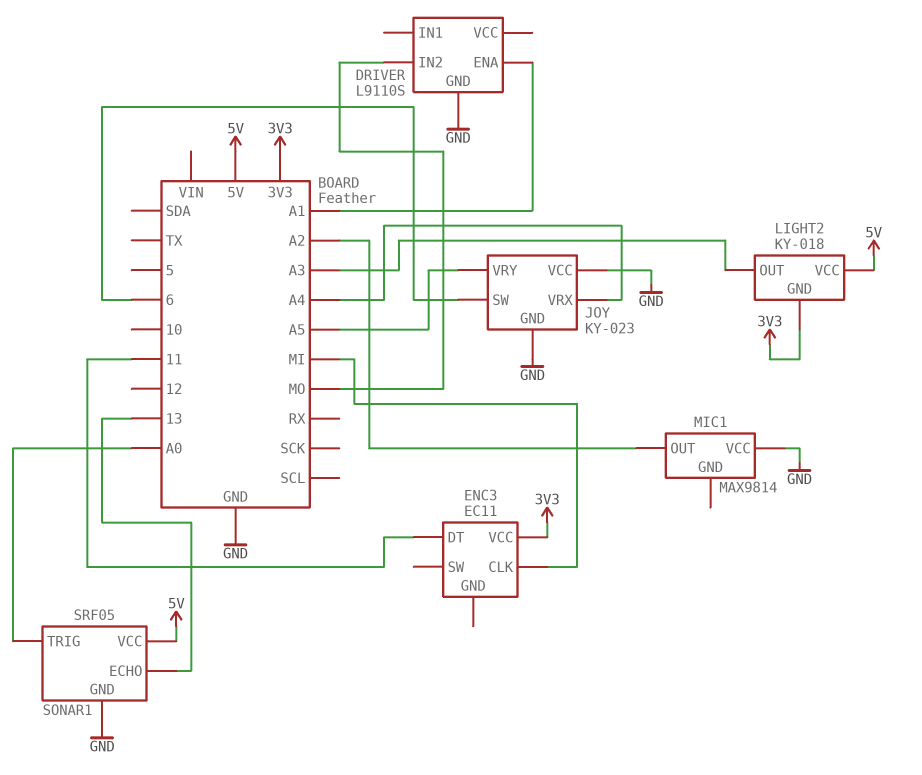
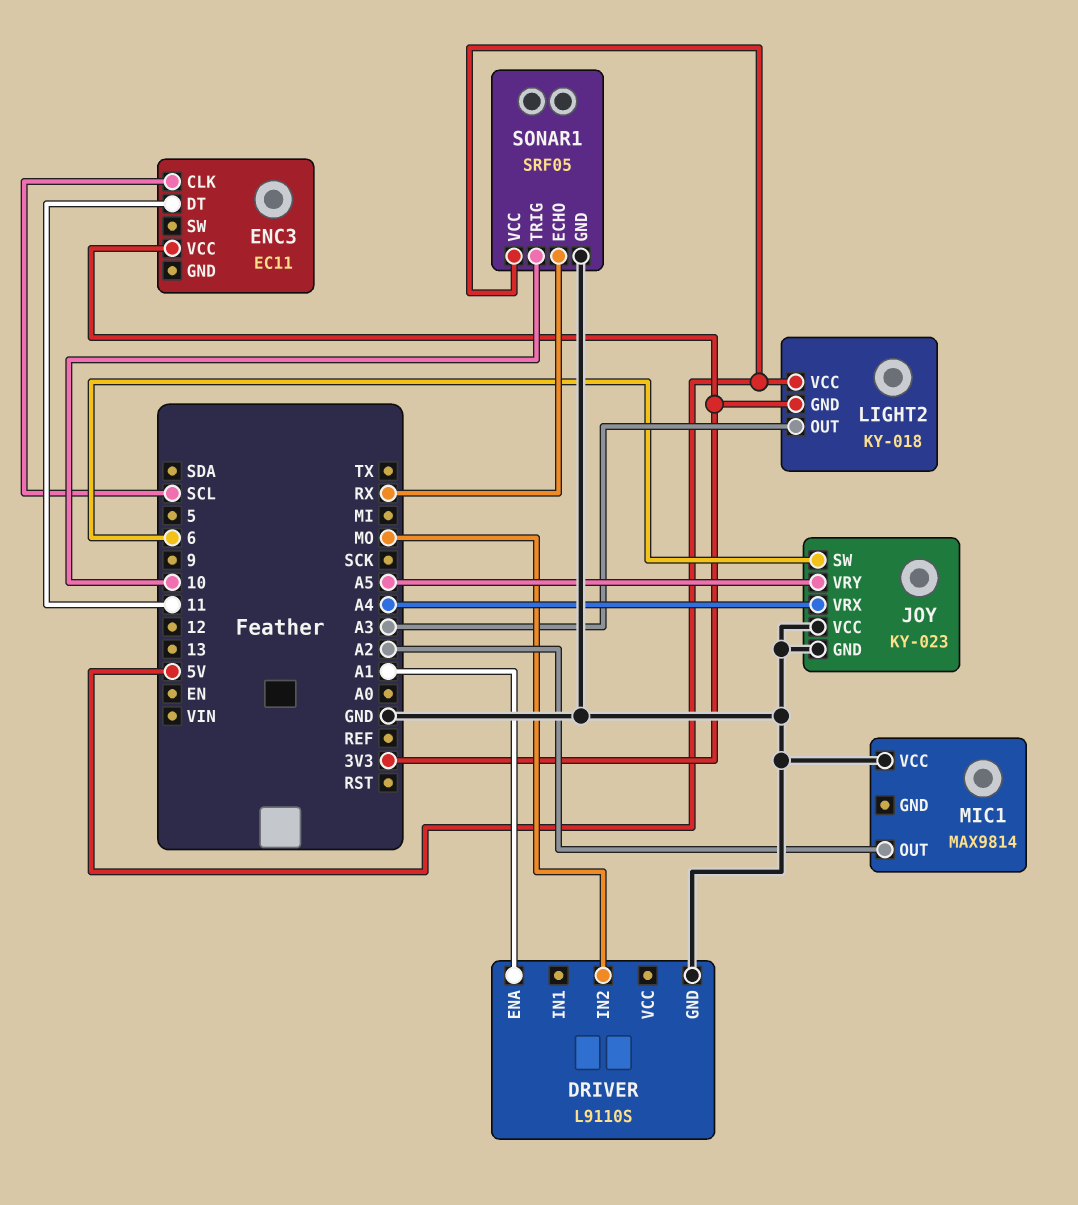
ENC3 pin CLK: MI -> SCL
SONAR1 pin ECHO: 13 -> RX
SONAR1 pin TRIG: A0 -> 10

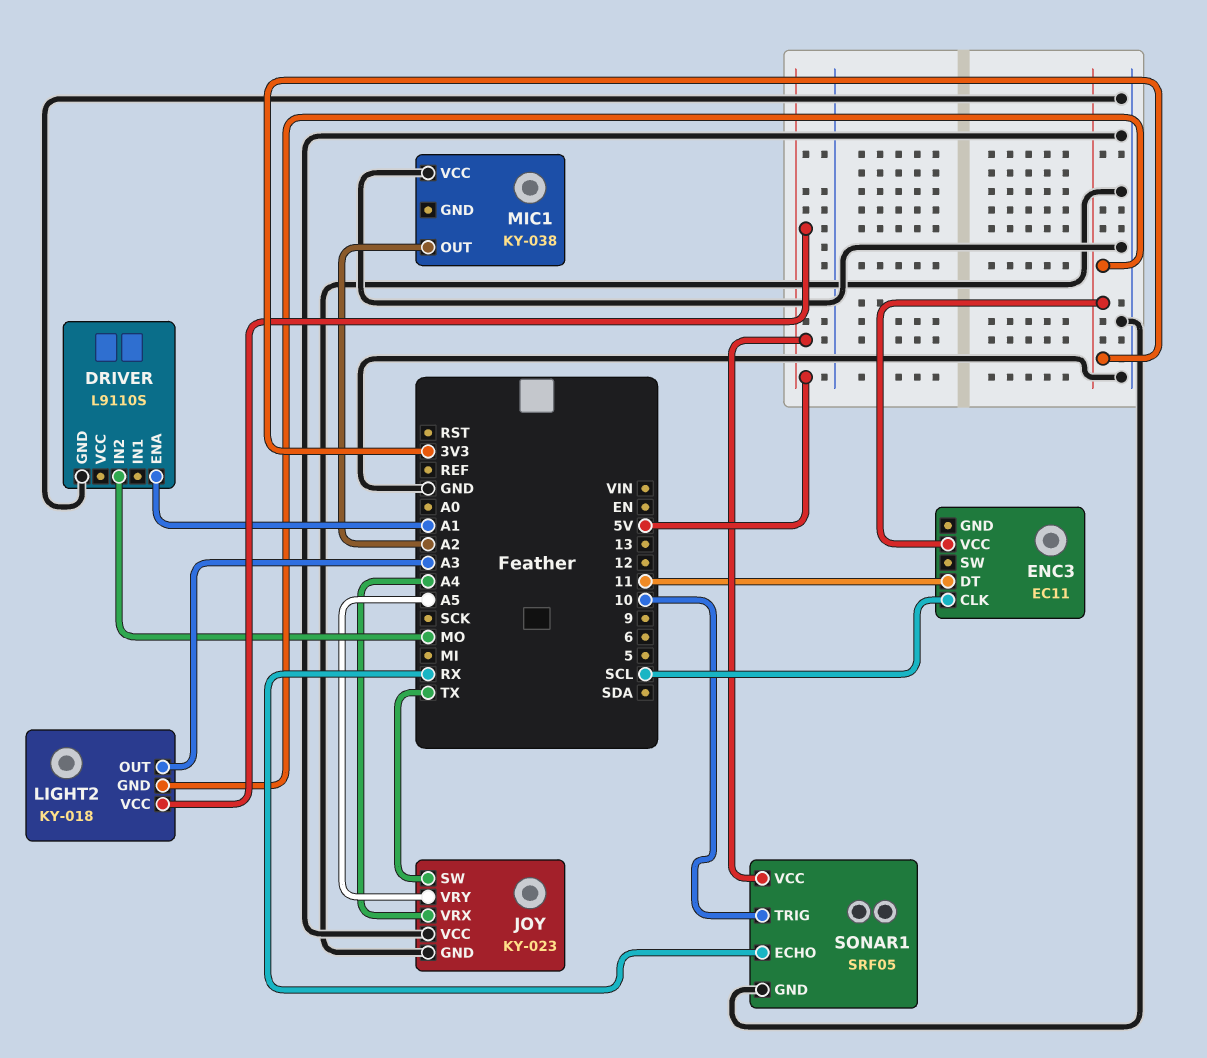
JOY pin SW: 6 -> TX
MIC1: MAX9814 -> KY-038

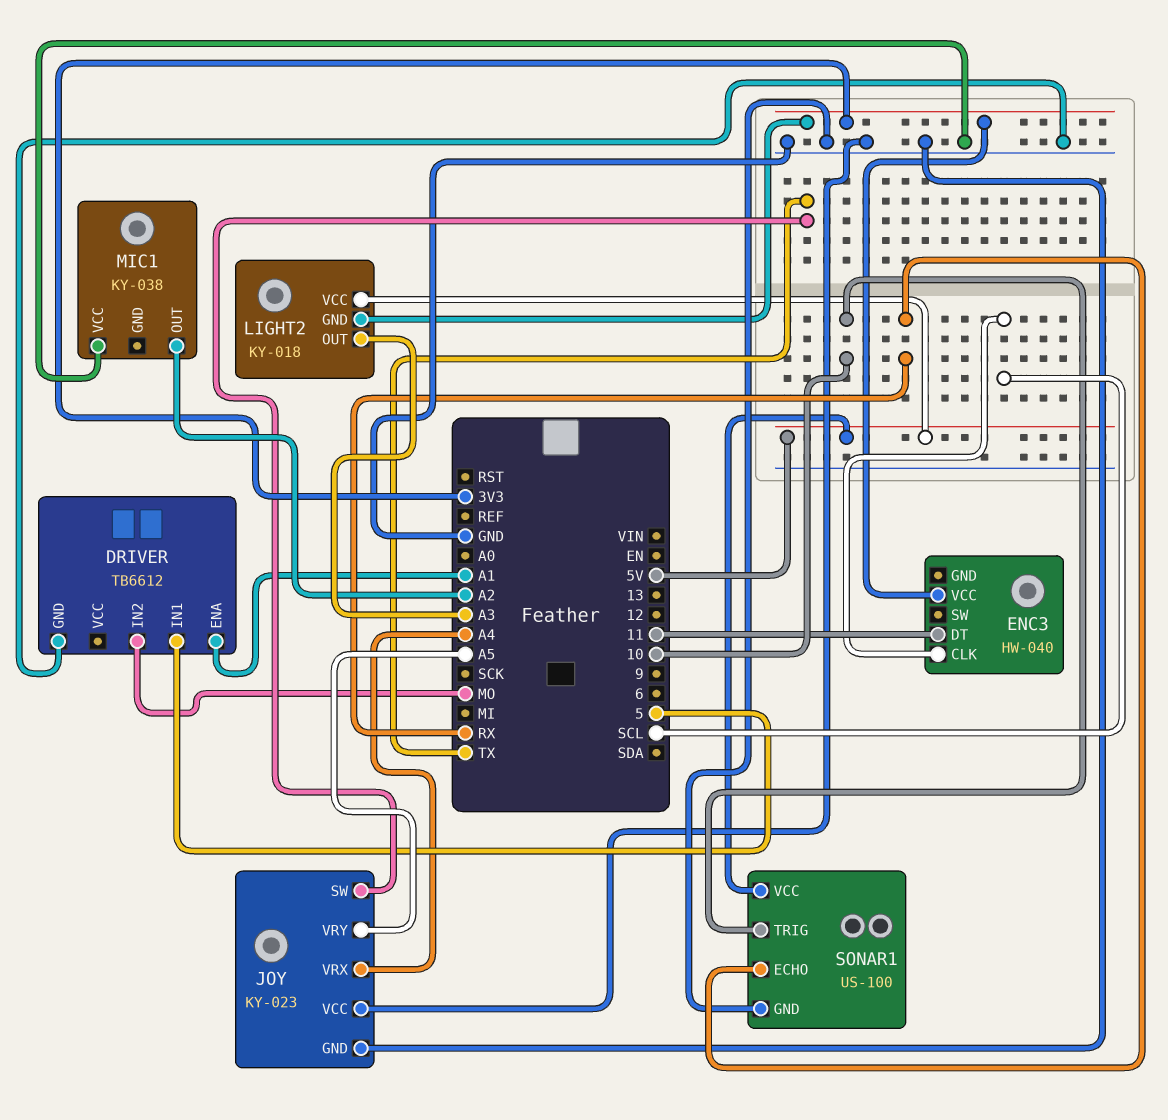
DRIVER: L9110S -> TB6612
DRIVER pin IN1: none -> 5
ENC3: EC11 -> HW-040
SONAR1: SRF05 -> US-100

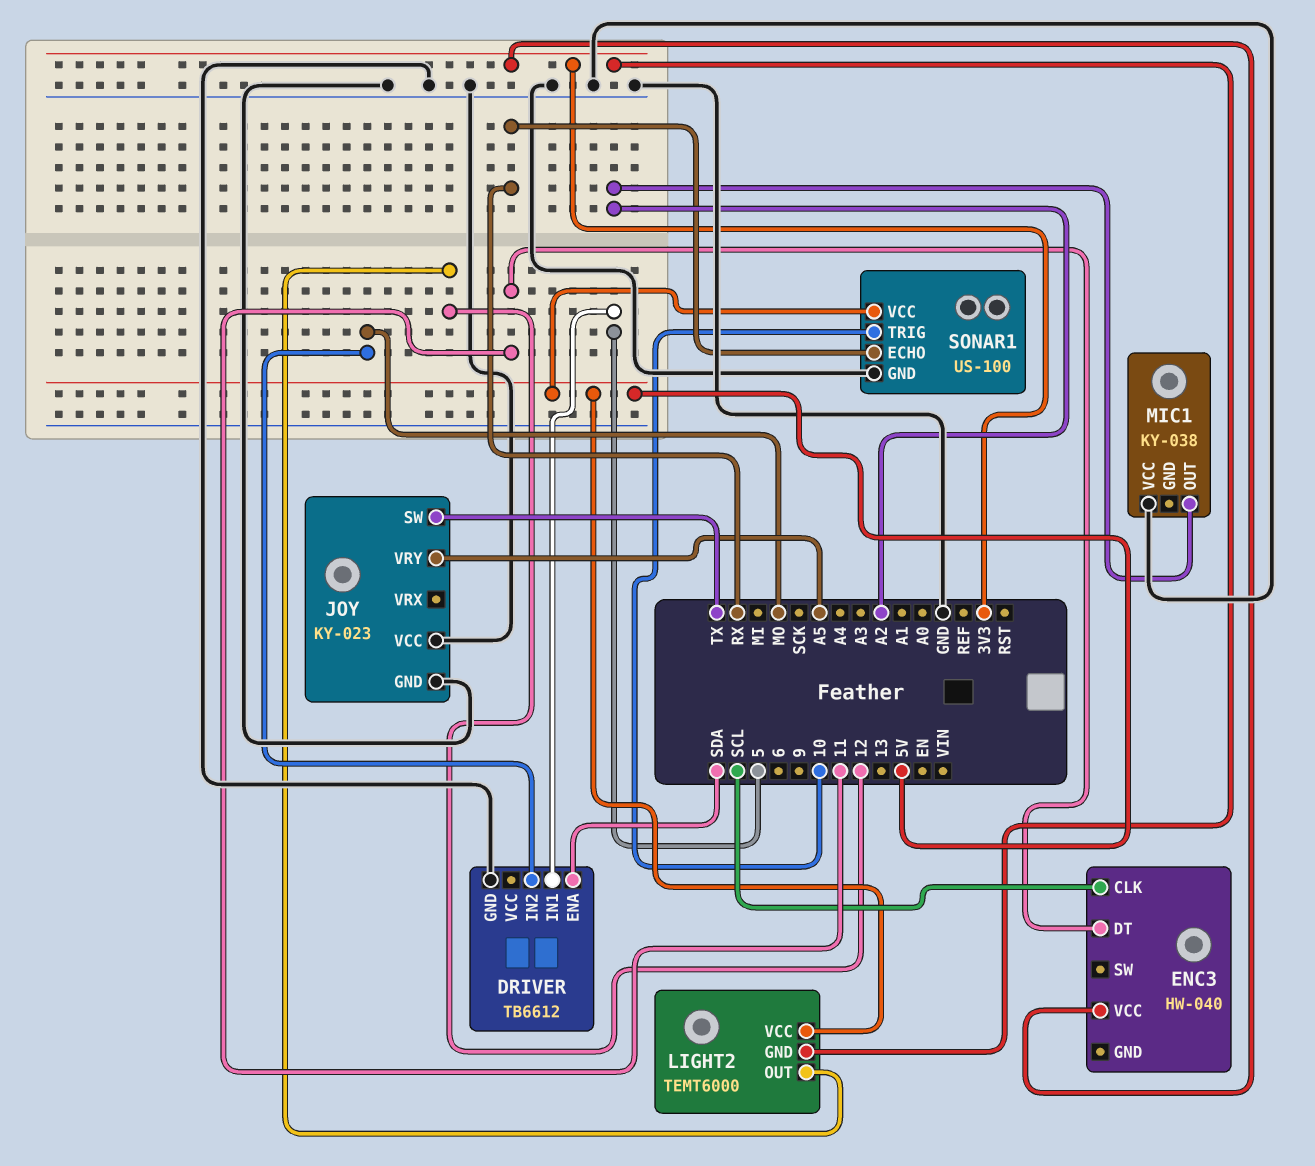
DRIVER pin ENA: A1 -> SDA
JOY pin VRX: A4 -> none
LIGHT2: KY-018 -> TEMT6000
LIGHT2 pin OUT: A3 -> 12

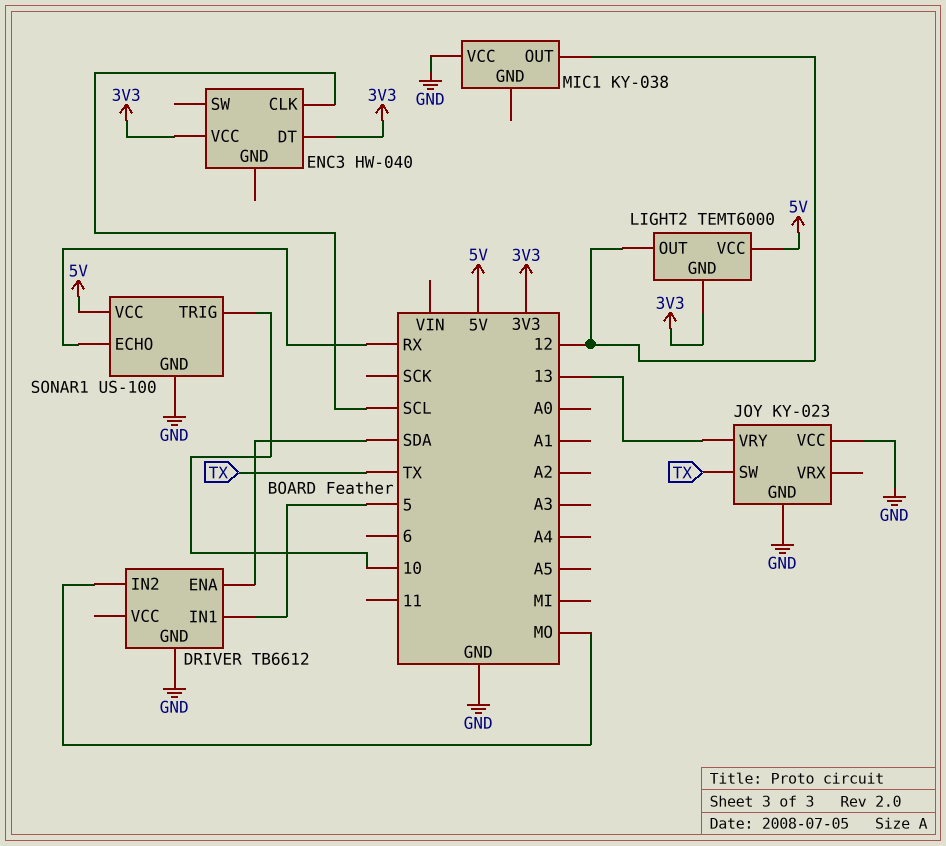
ENC3 pin DT: 11 -> 3V3
JOY pin VRY: A5 -> 13
MIC1 pin OUT: A2 -> 12

